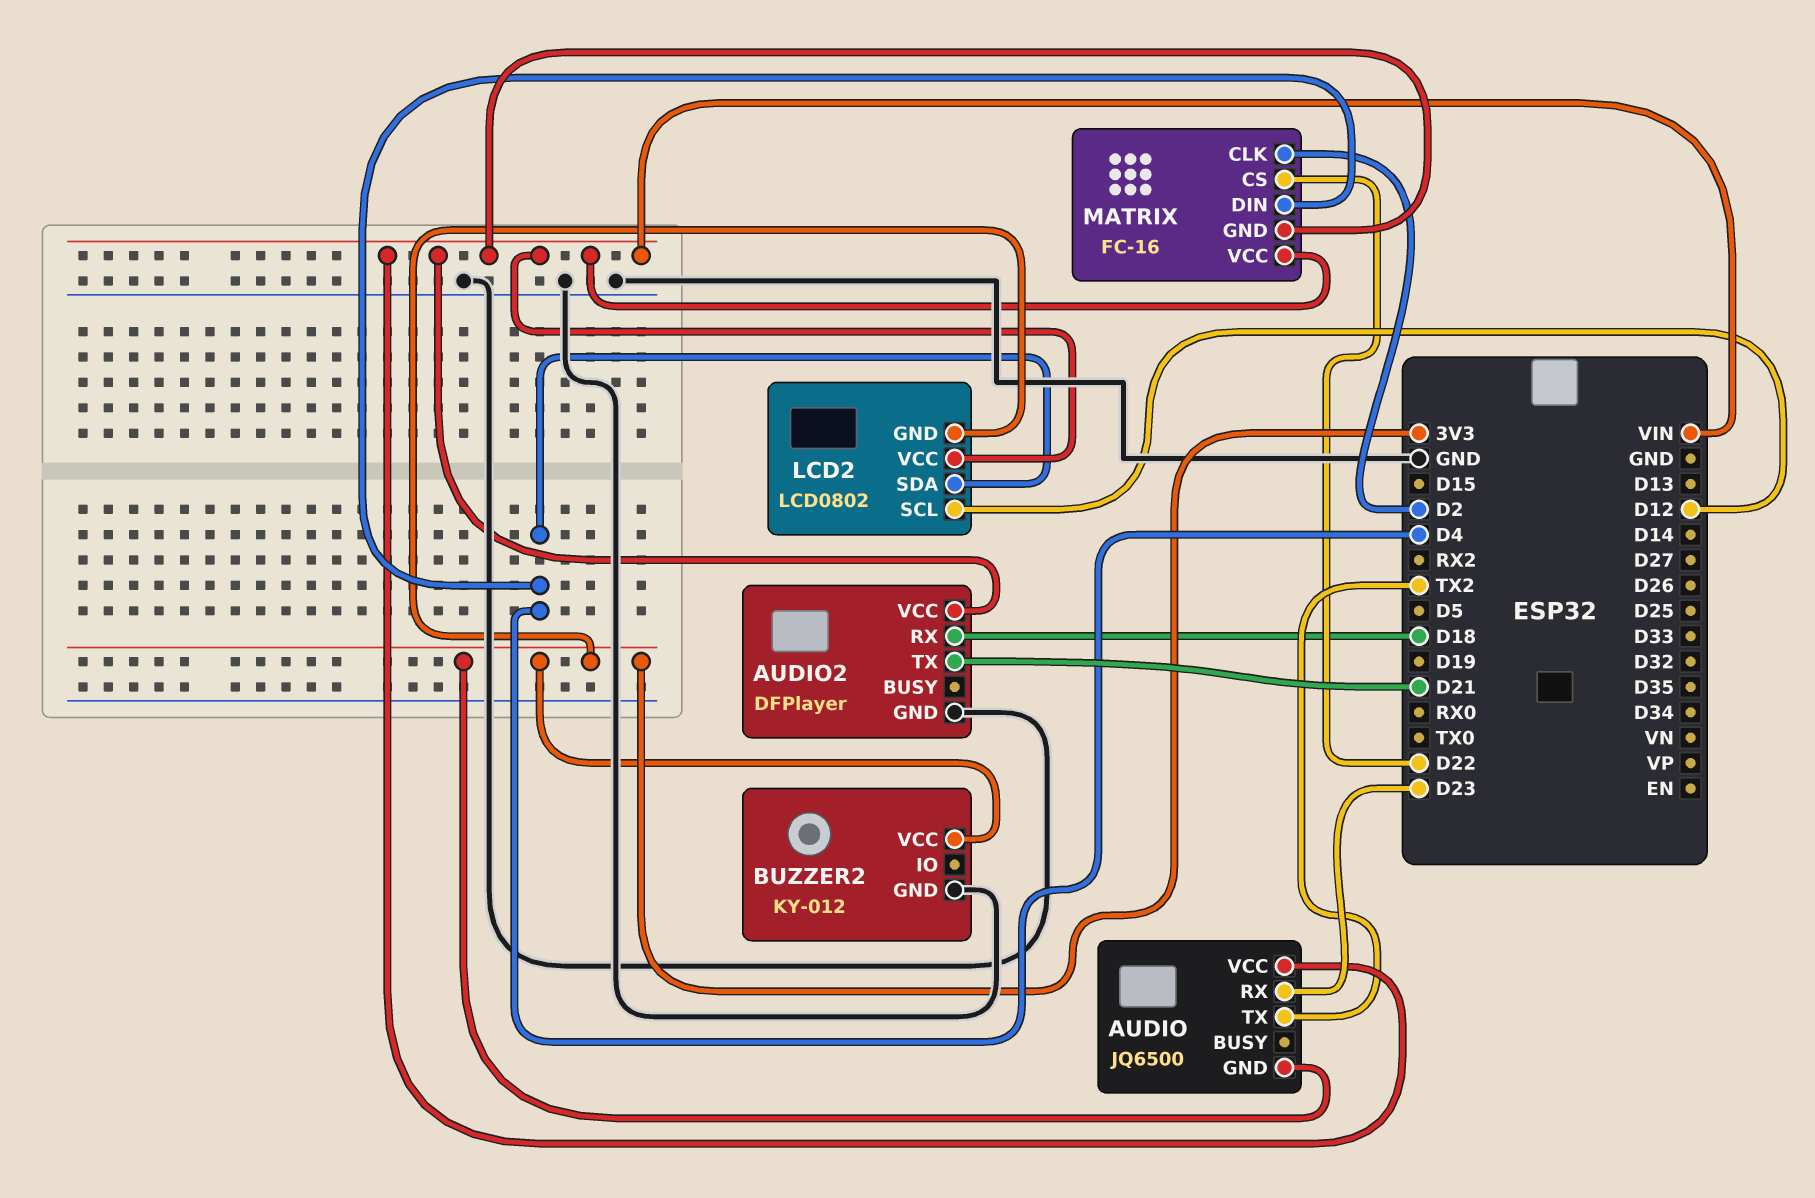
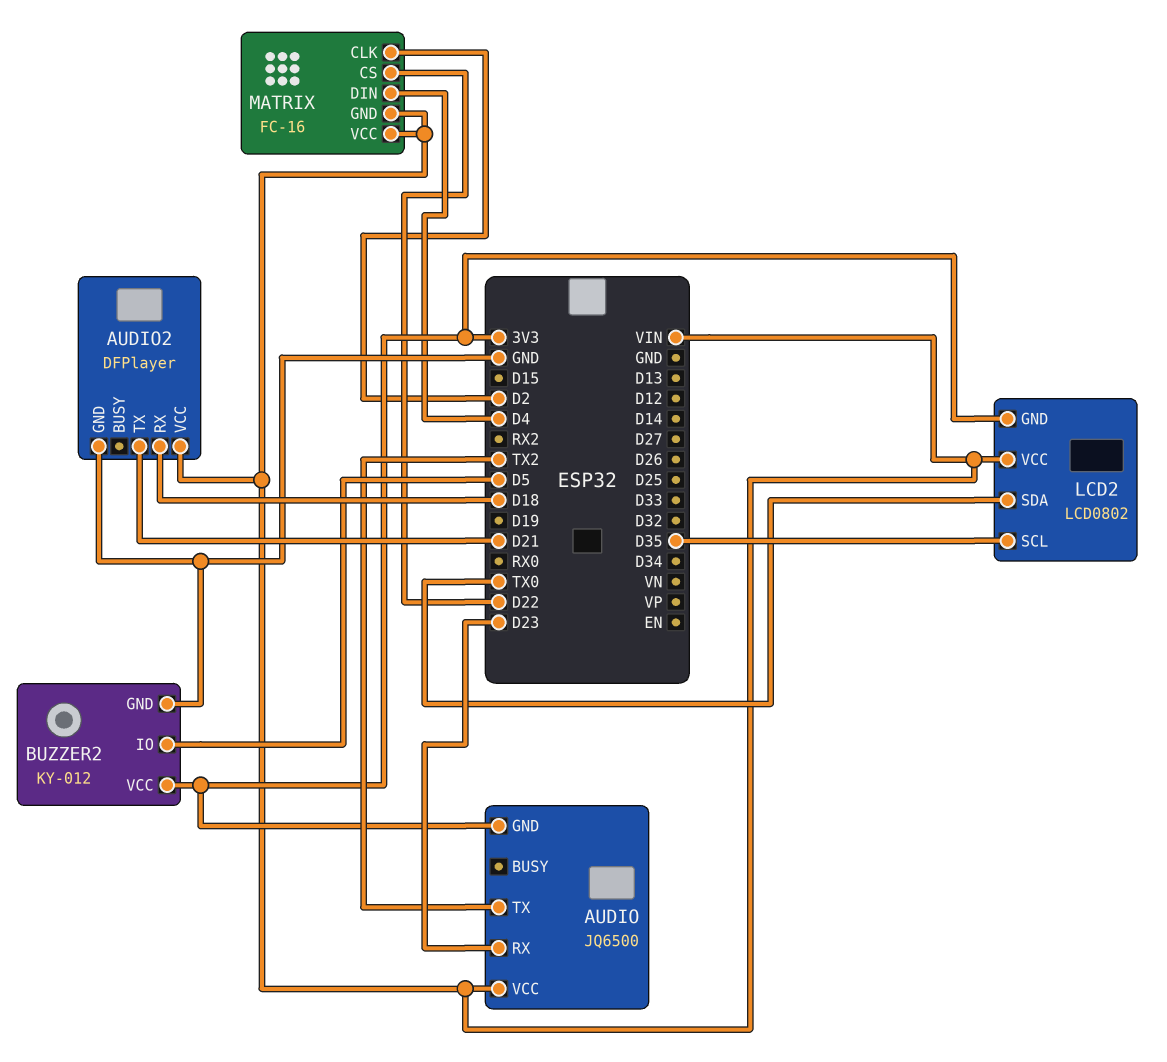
BUZZER2 pin IO: none -> D5
LCD2 pin SCL: D12 -> D35
LCD2 pin SDA: D4 -> TX0

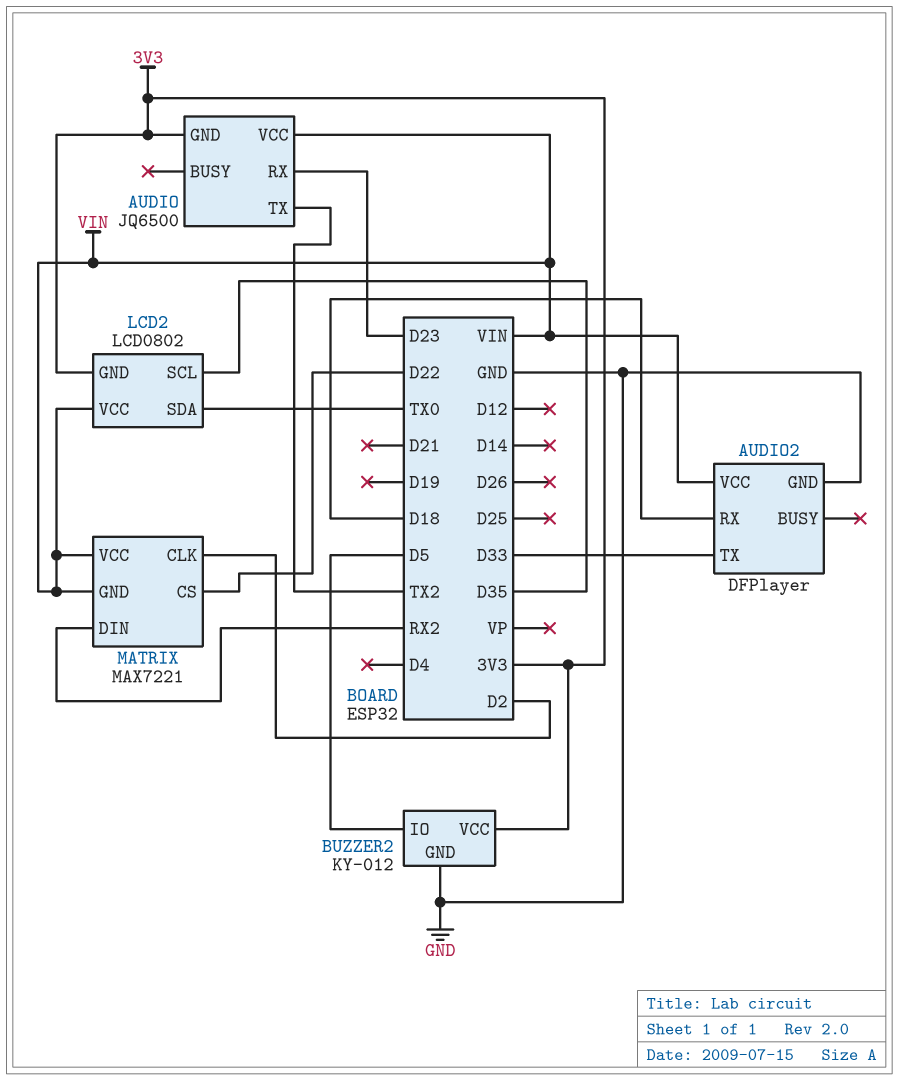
AUDIO2 pin TX: D21 -> D33
MATRIX: FC-16 -> MAX7221
MATRIX pin DIN: D4 -> RX2

